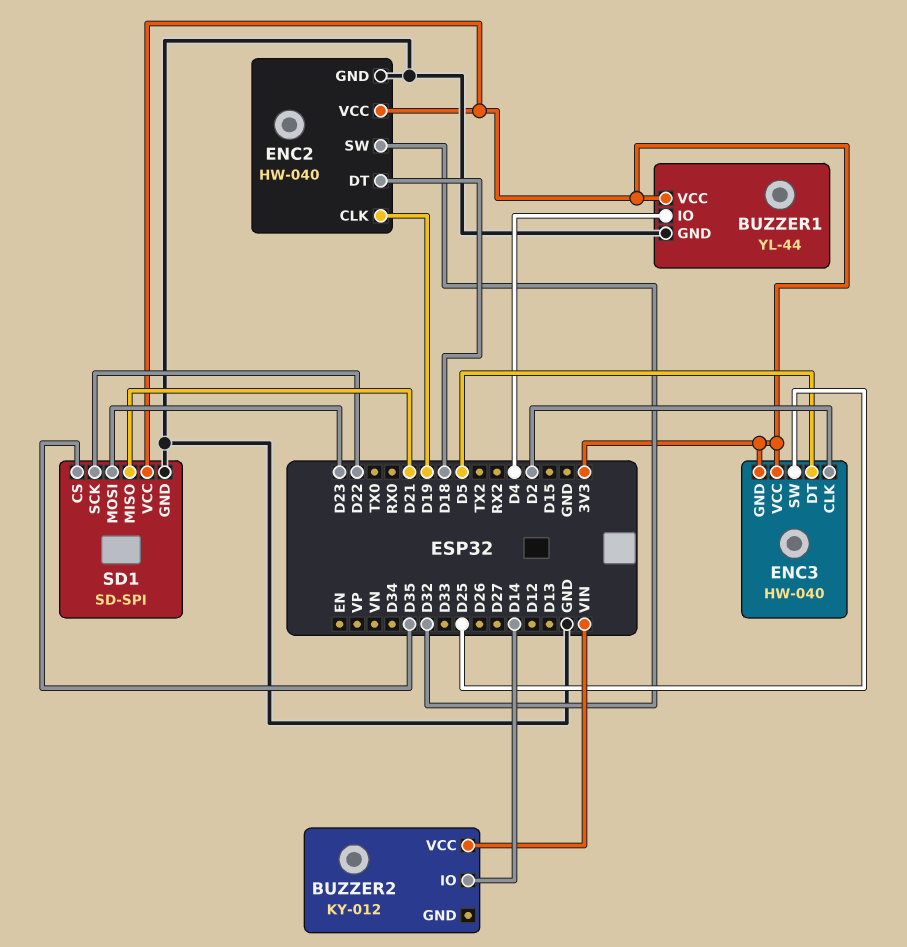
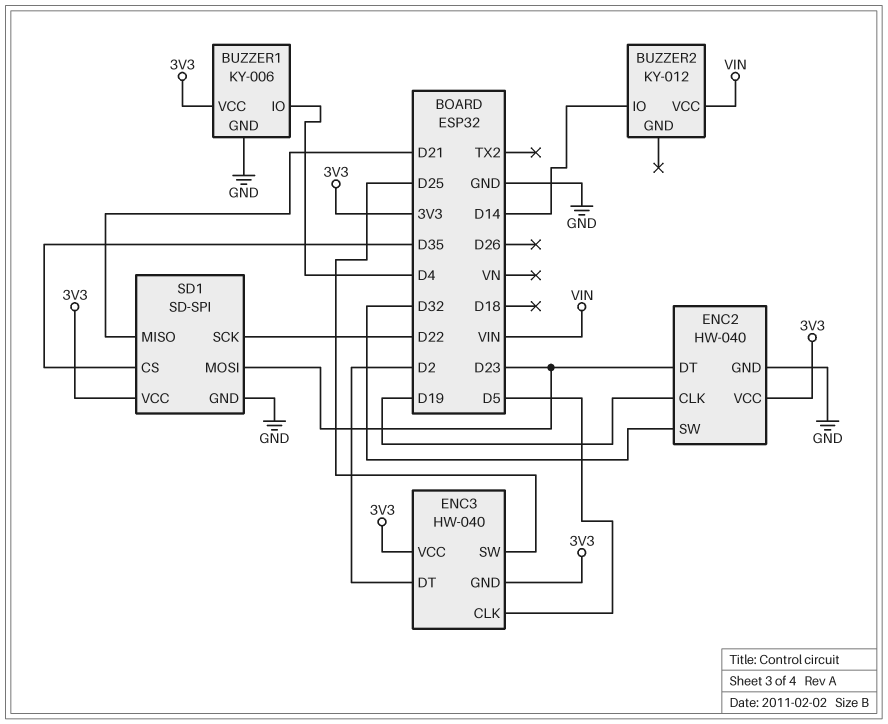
BUZZER1: YL-44 -> KY-006
ENC2 pin DT: D18 -> D23
ENC3 pin CLK: D2 -> D5
ENC3 pin DT: D5 -> D2

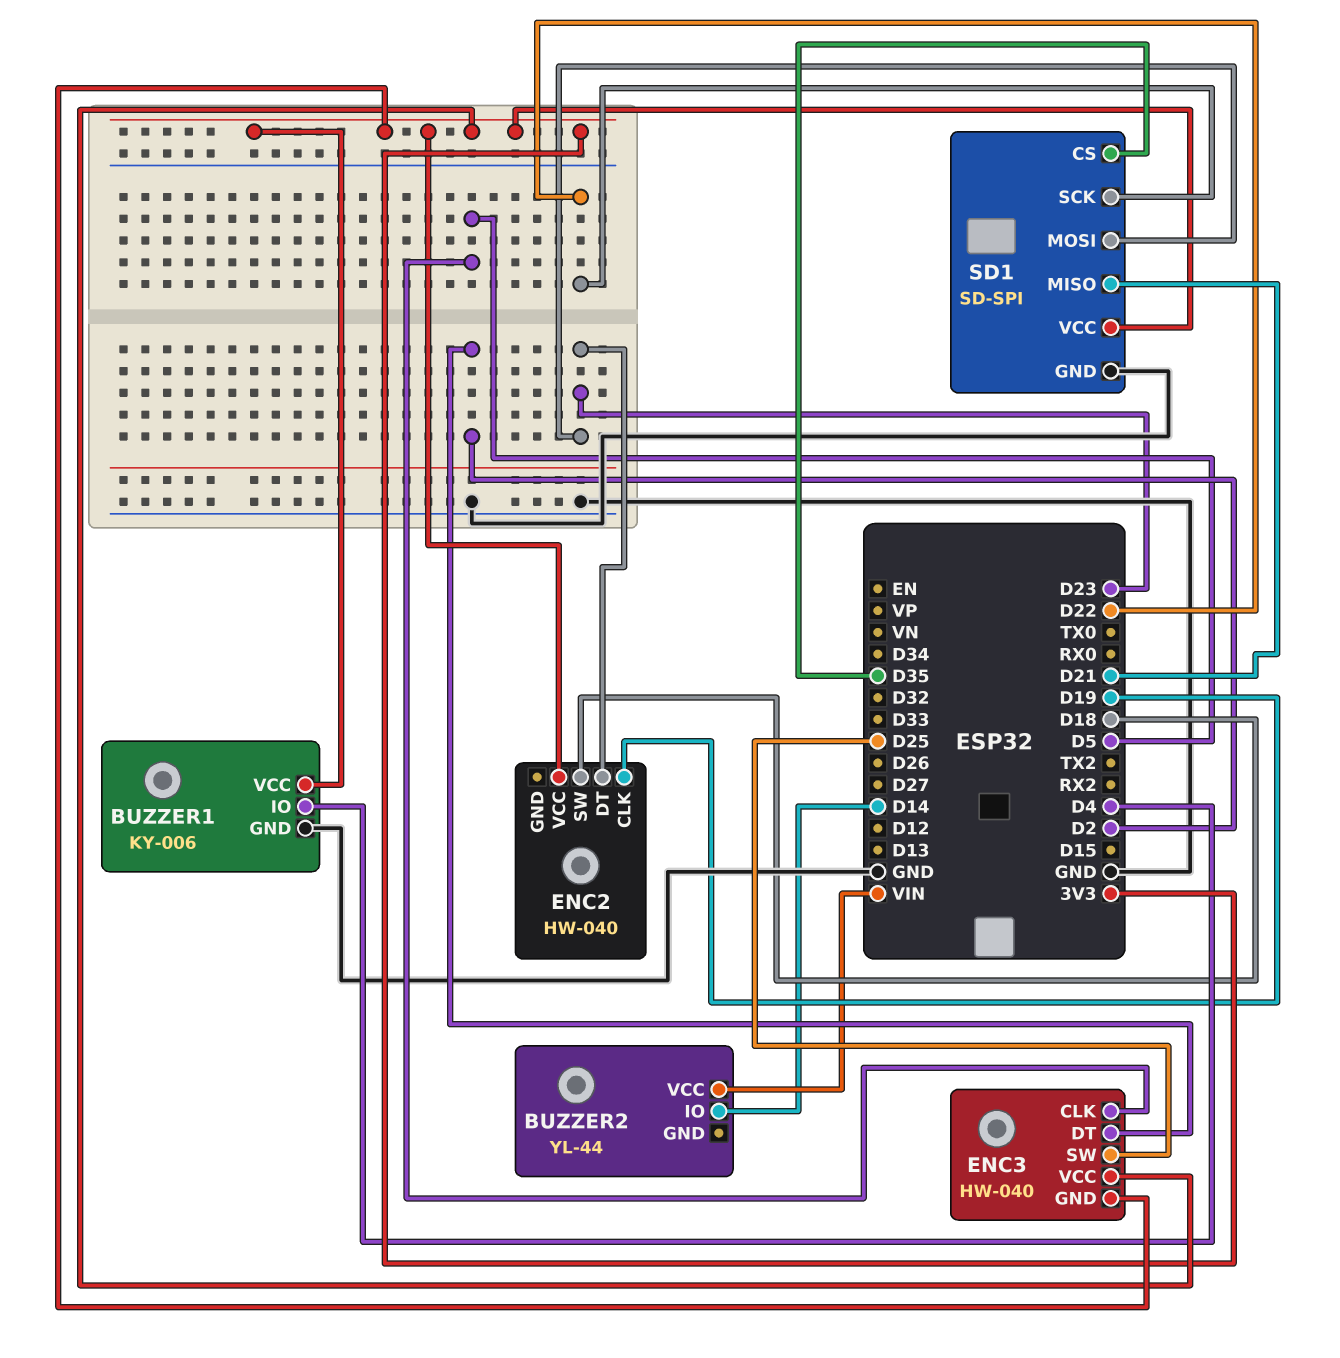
BUZZER2: KY-012 -> YL-44
ENC2 pin GND: GND -> none
ENC2 pin SW: D32 -> D18

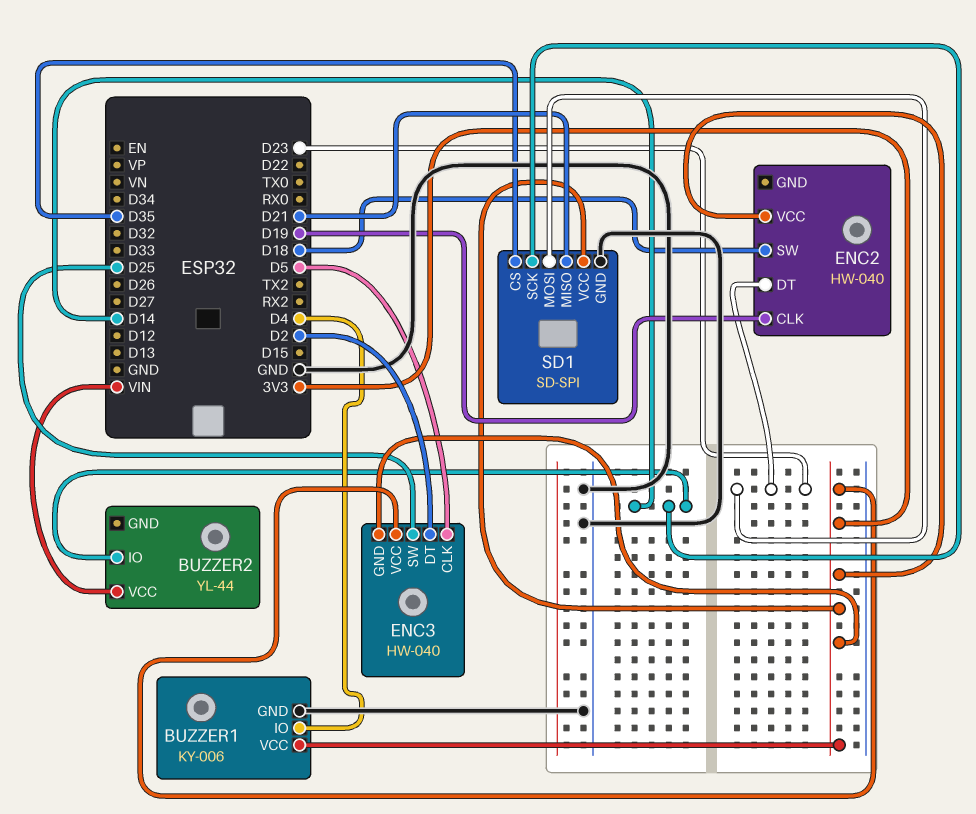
SD1 pin SCK: D22 -> D14

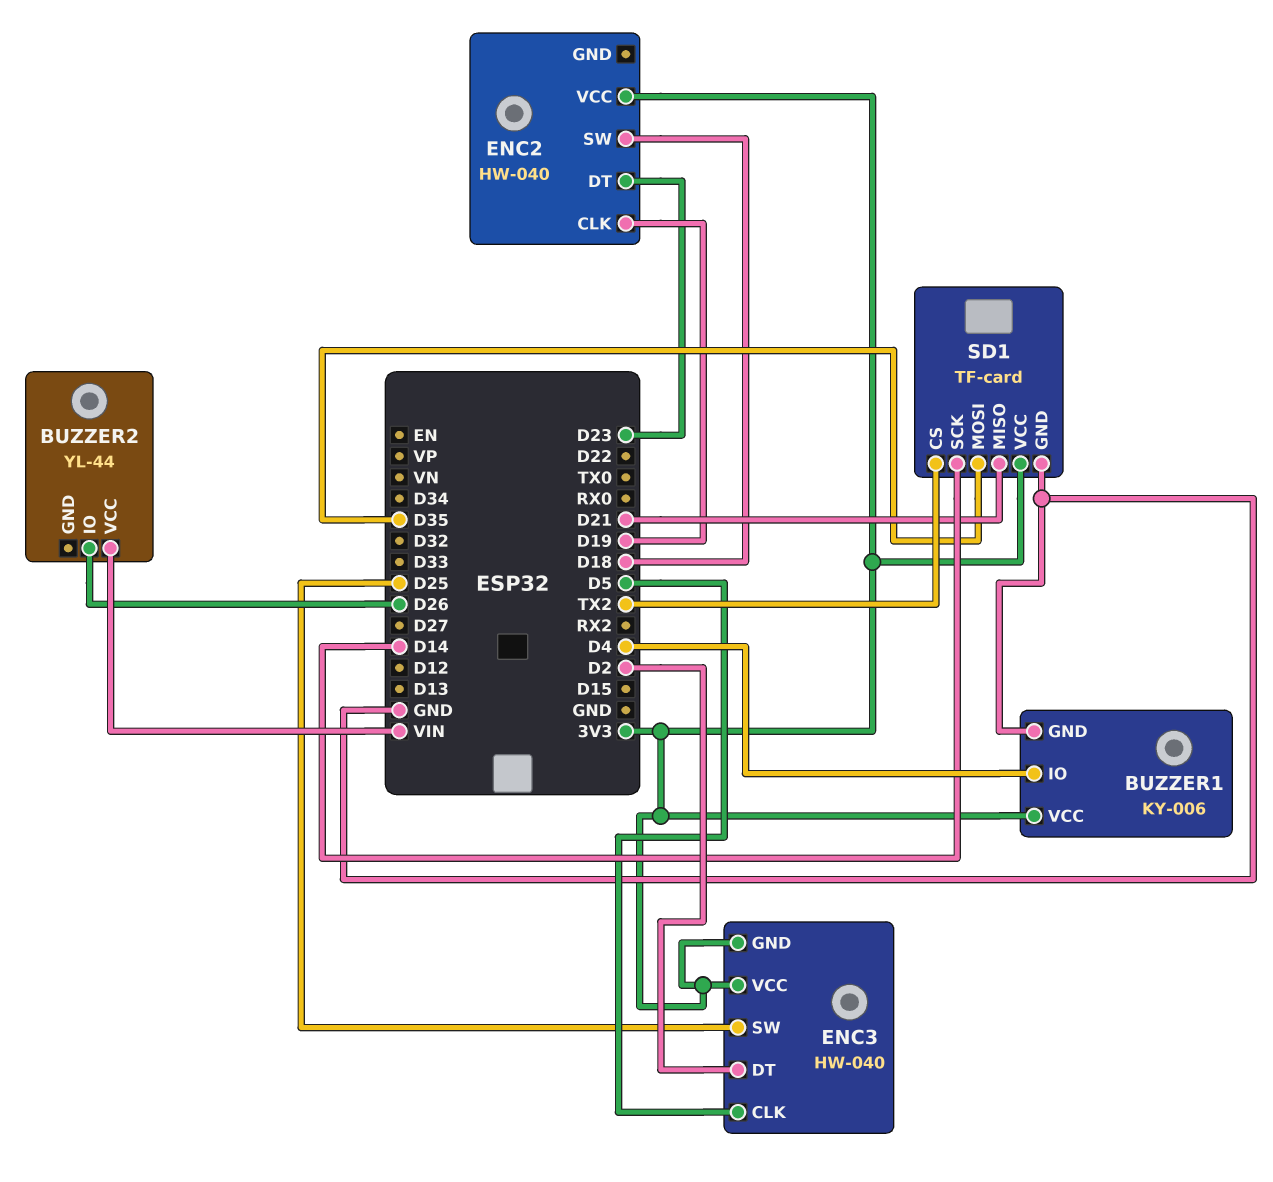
BUZZER2 pin IO: D14 -> D26
SD1: SD-SPI -> TF-card
SD1 pin CS: D35 -> TX2
SD1 pin MOSI: D23 -> D35

